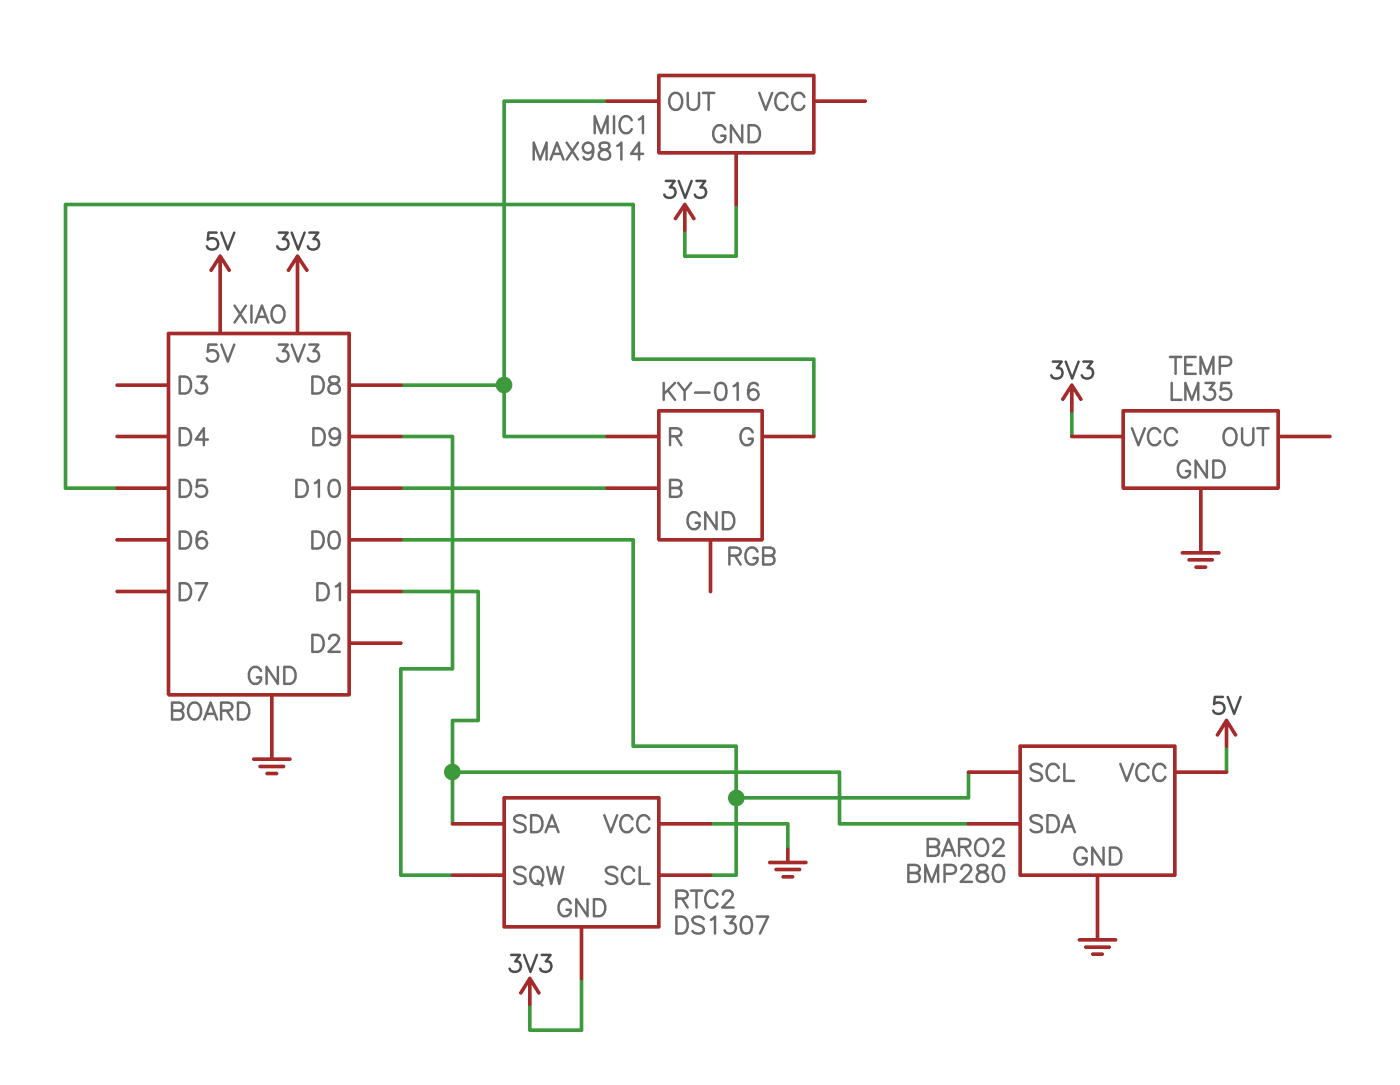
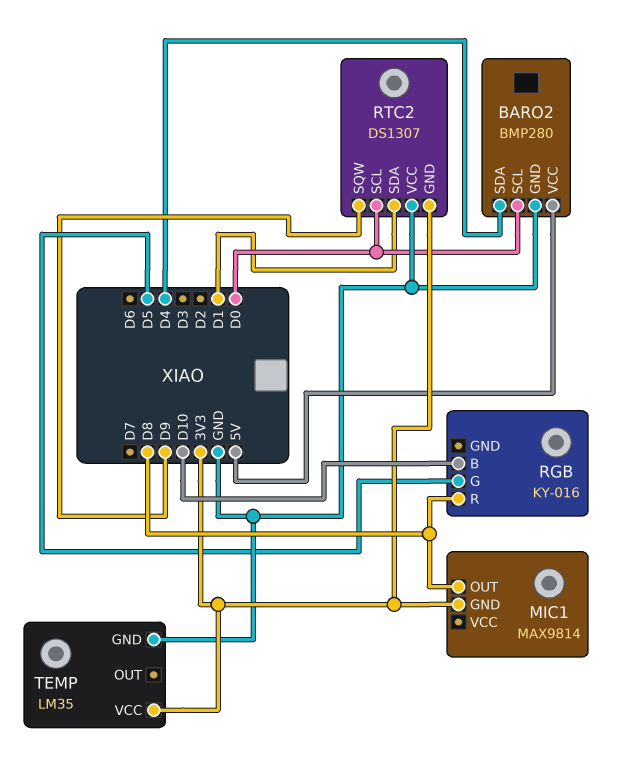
BARO2 pin SDA: D1 -> D4

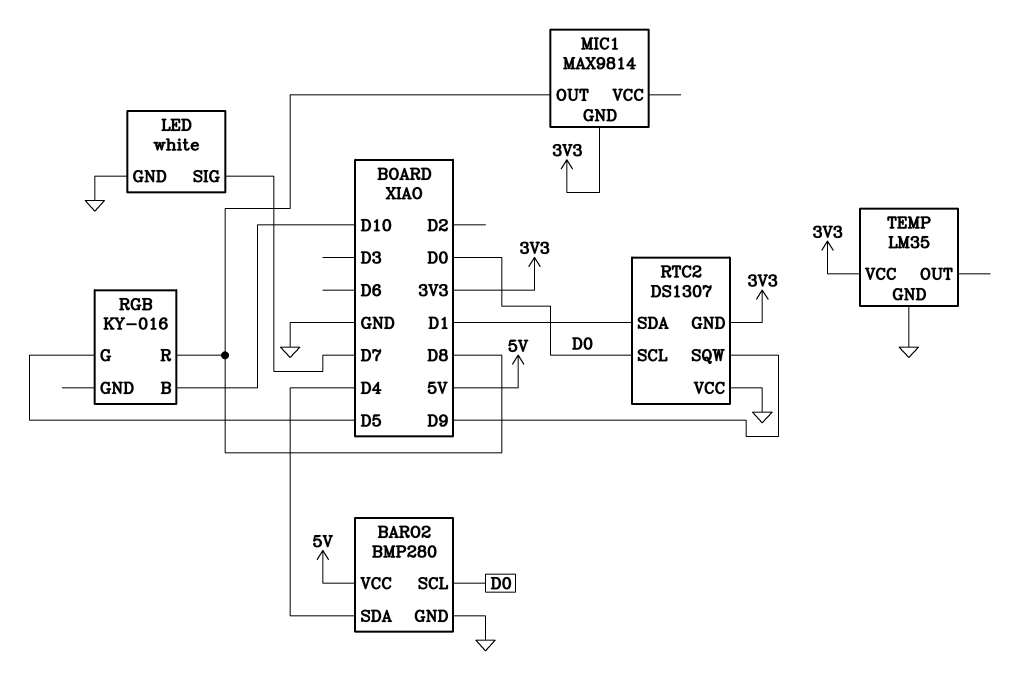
LED: none -> white
LED pin GND: none -> GND
LED pin SIG: none -> D7

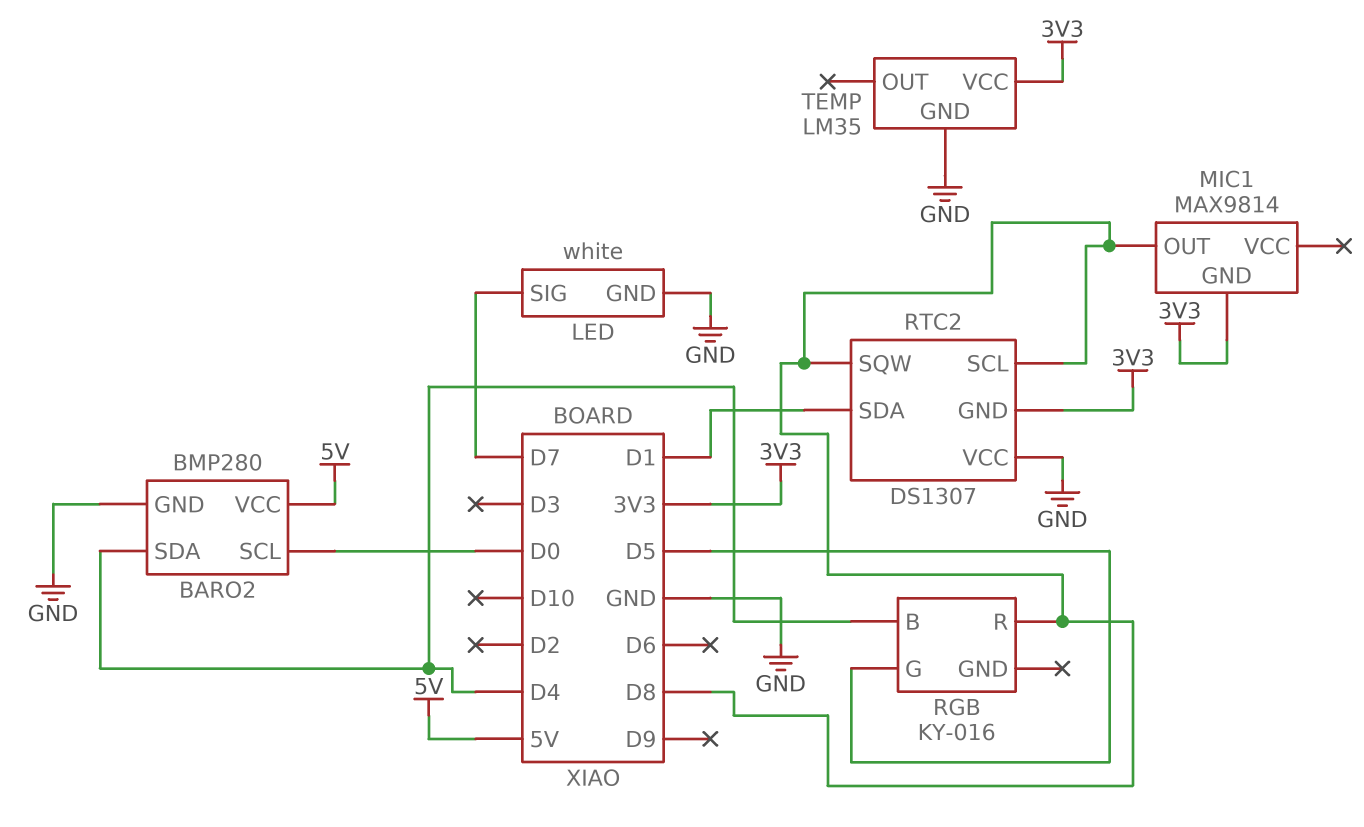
RGB pin B: D10 -> D4
RTC2 pin SCL: D0 -> D8
RTC2 pin SQW: D9 -> D8

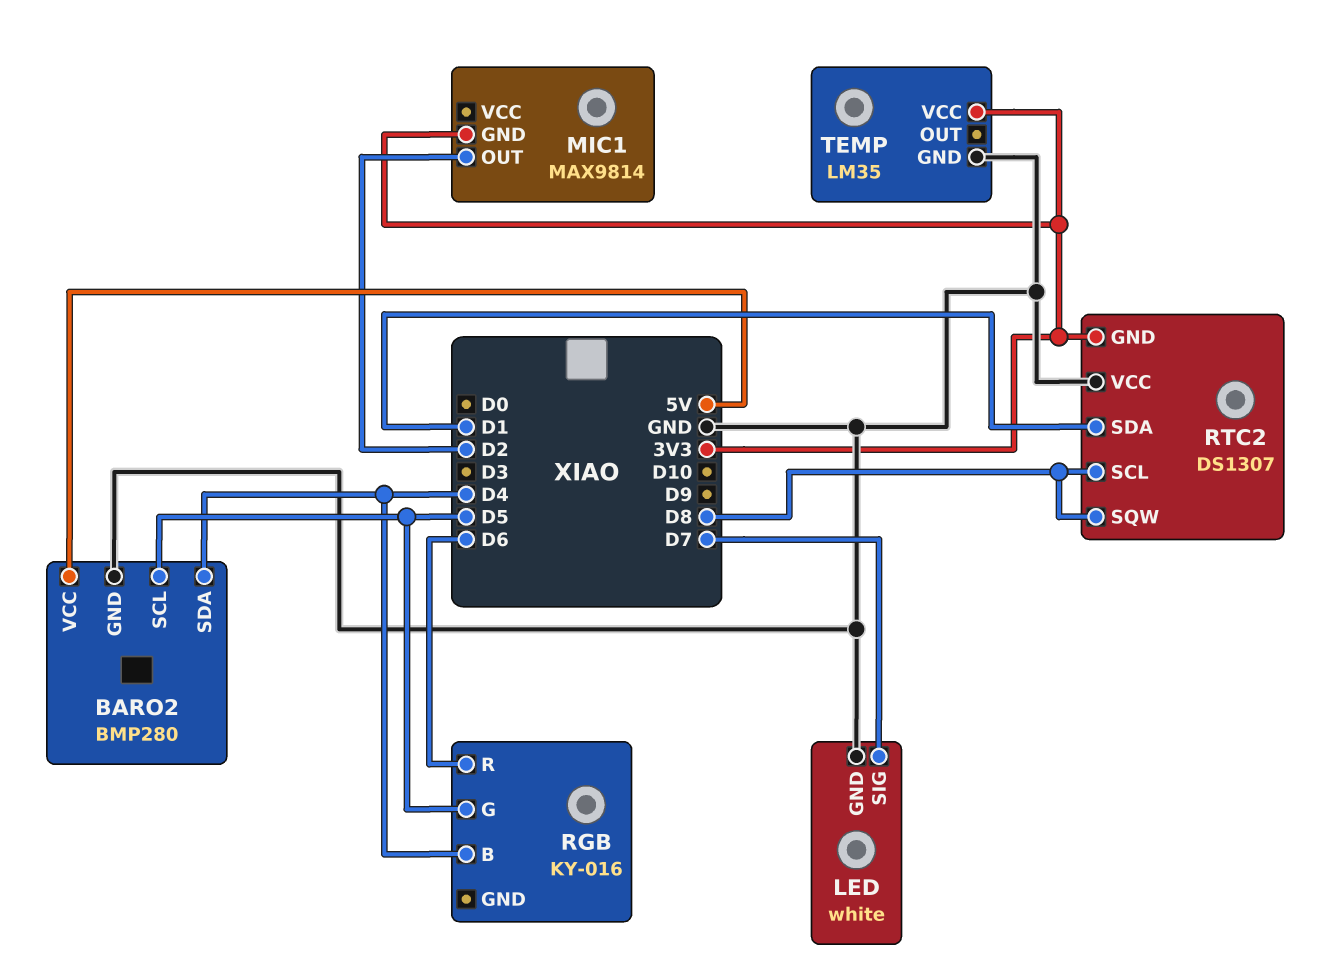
BARO2 pin SCL: D0 -> D5
MIC1 pin OUT: D8 -> D2
RGB pin R: D8 -> D6

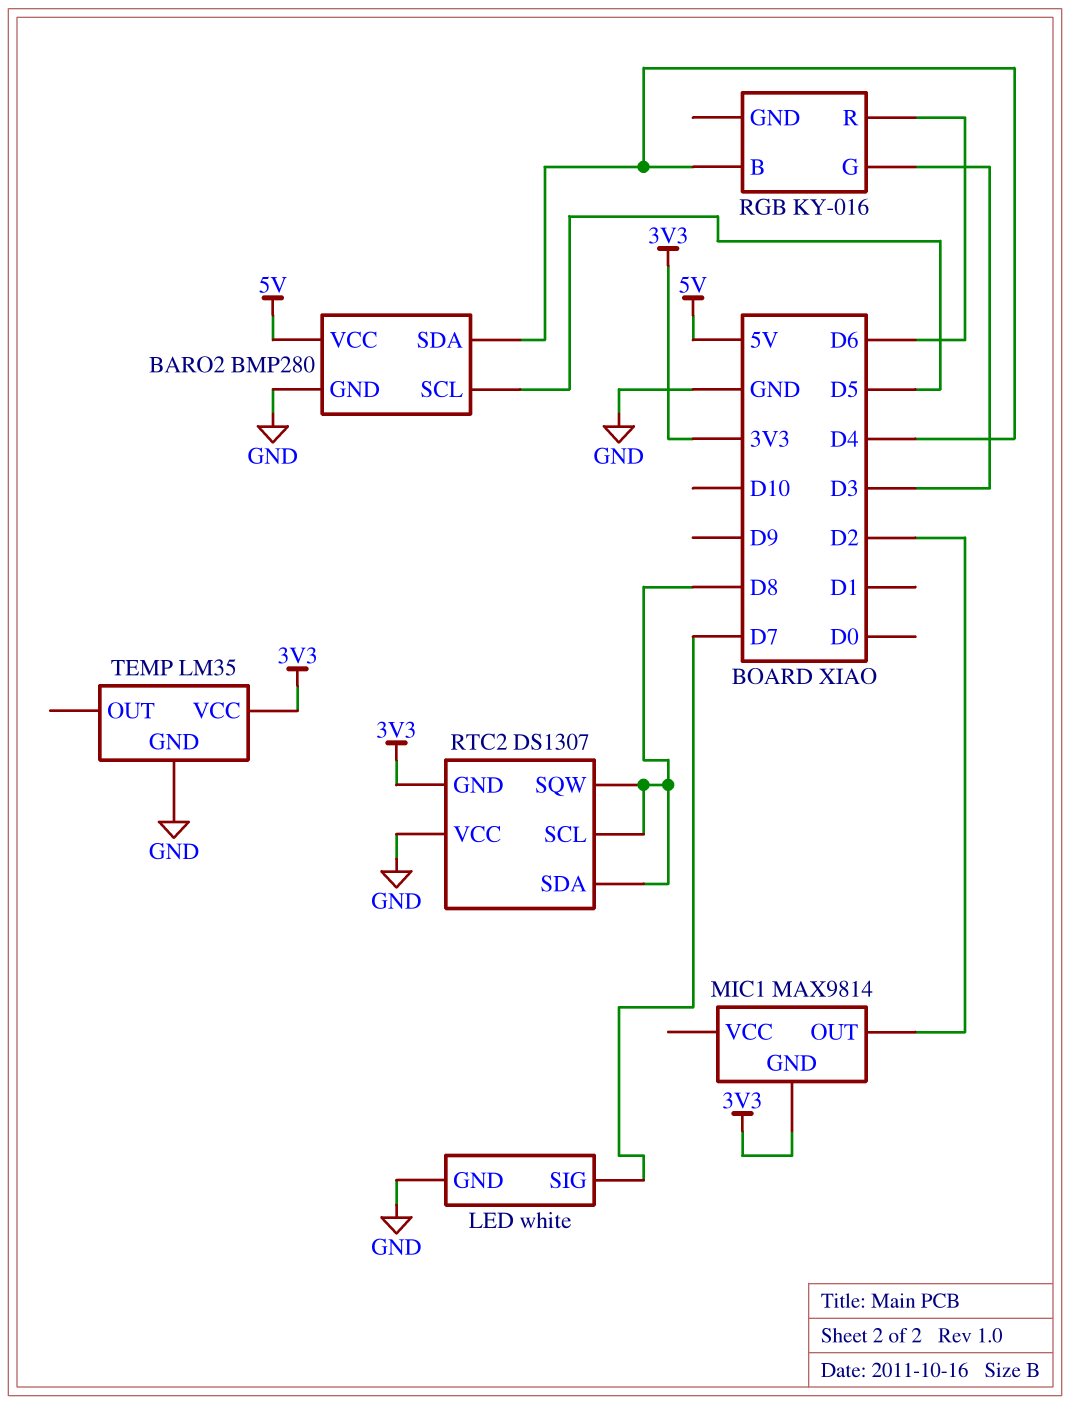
RGB pin G: D5 -> D3
RTC2 pin SDA: D1 -> D8

